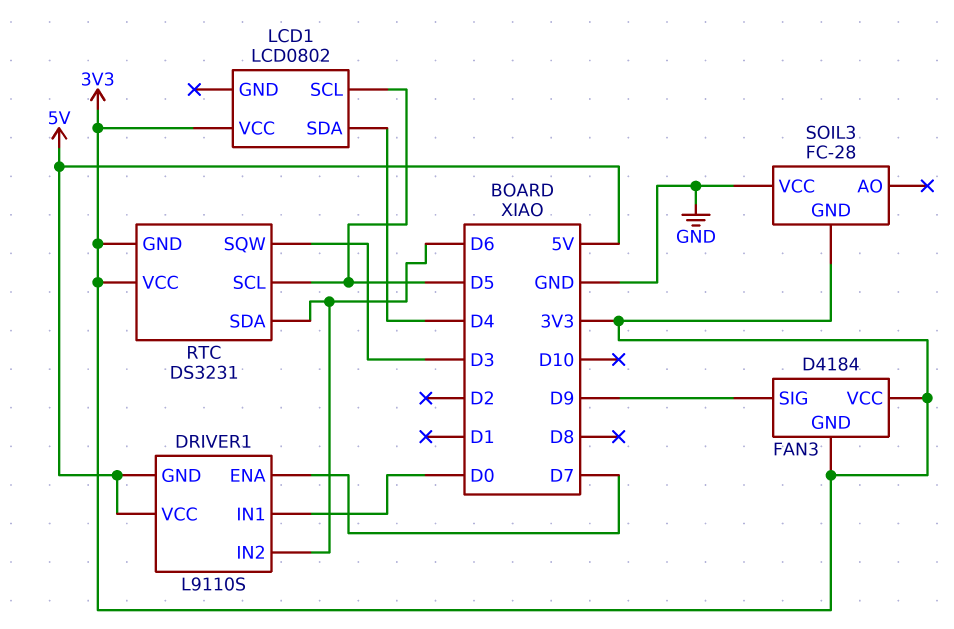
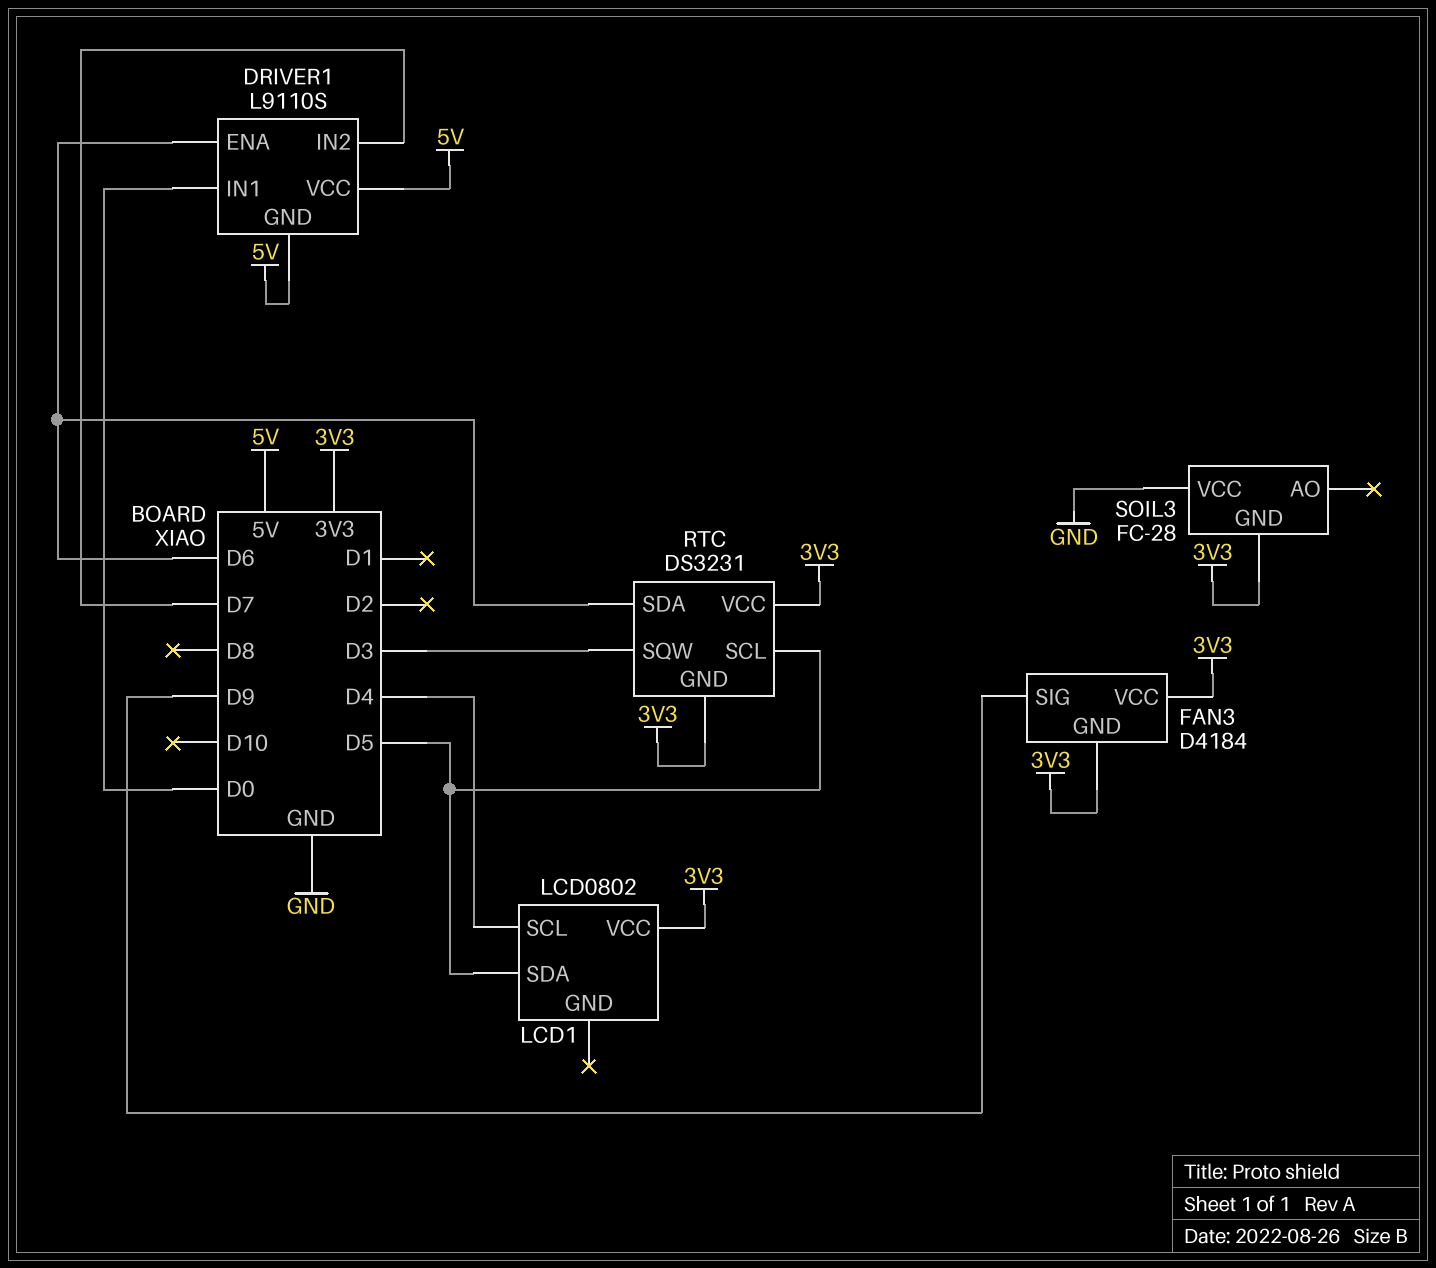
DRIVER1 pin ENA: D7 -> D6
DRIVER1 pin IN2: D6 -> D7
LCD1 pin SCL: D5 -> D4
LCD1 pin SDA: D4 -> D5

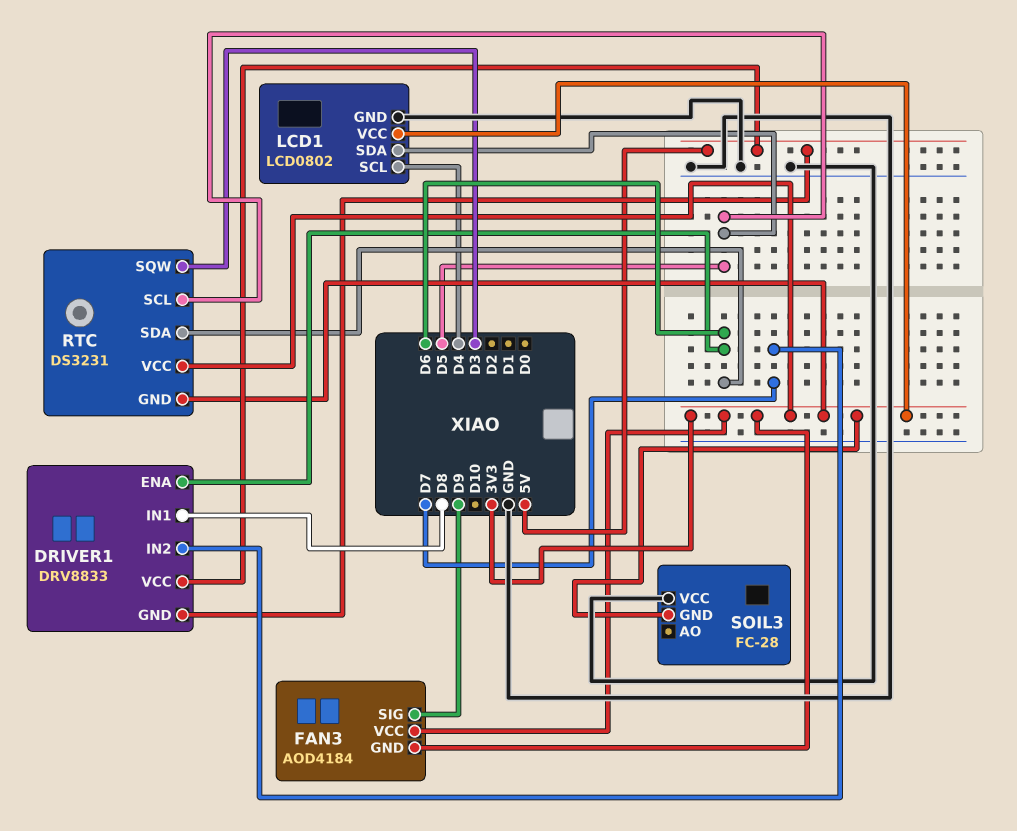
DRIVER1: L9110S -> DRV8833
DRIVER1 pin IN1: D0 -> D8
FAN3: D4184 -> AOD4184
LCD1 pin GND: none -> GND

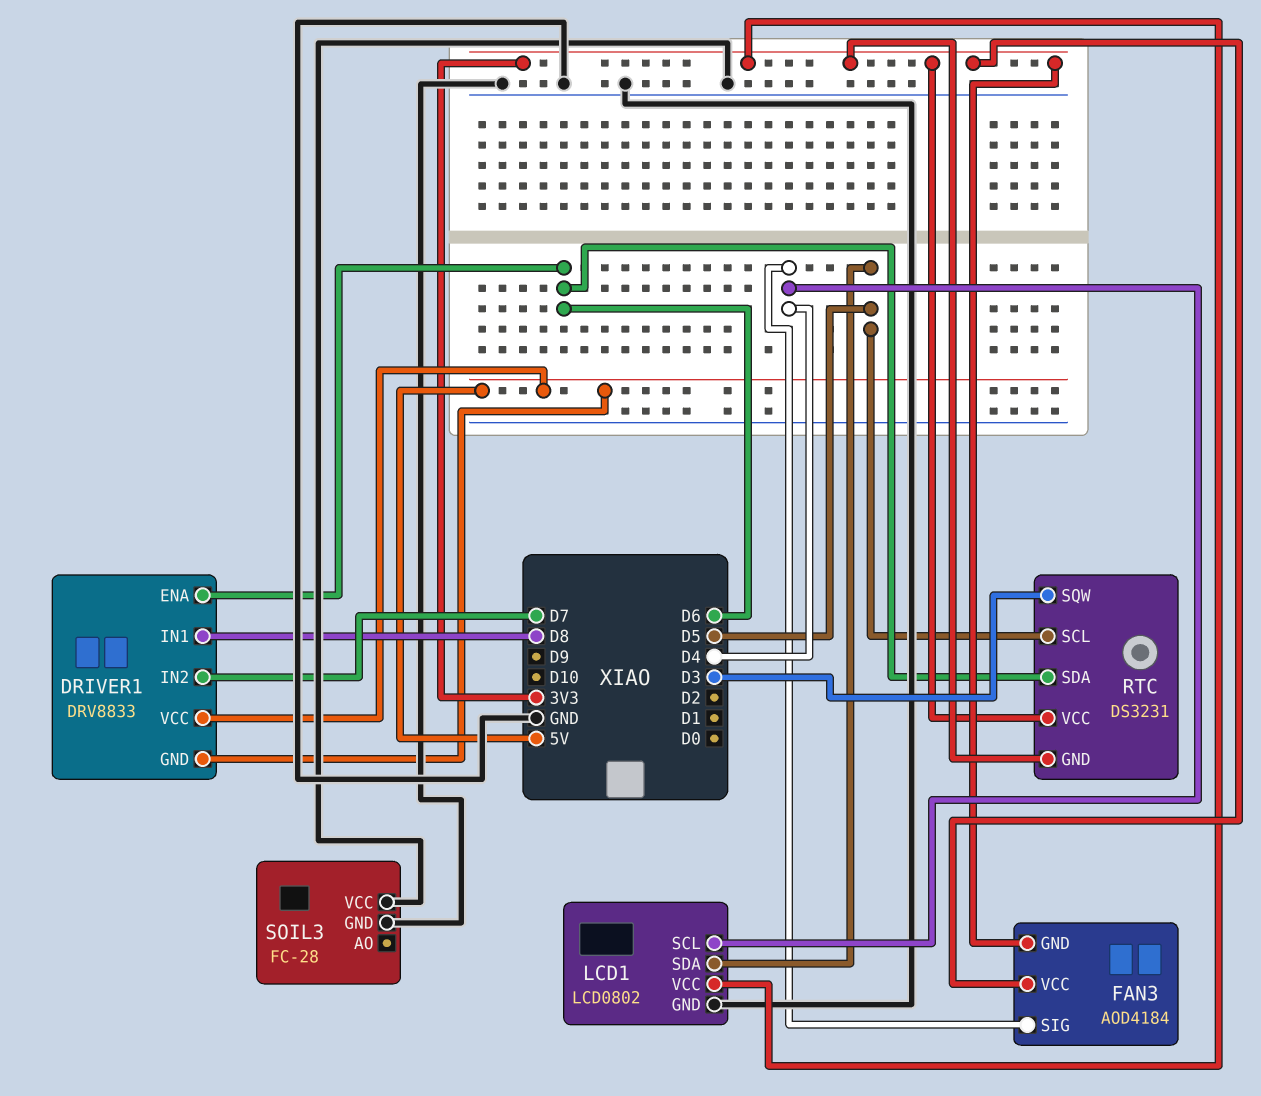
FAN3 pin SIG: D9 -> D4
SOIL3 pin GND: 3V3 -> GND

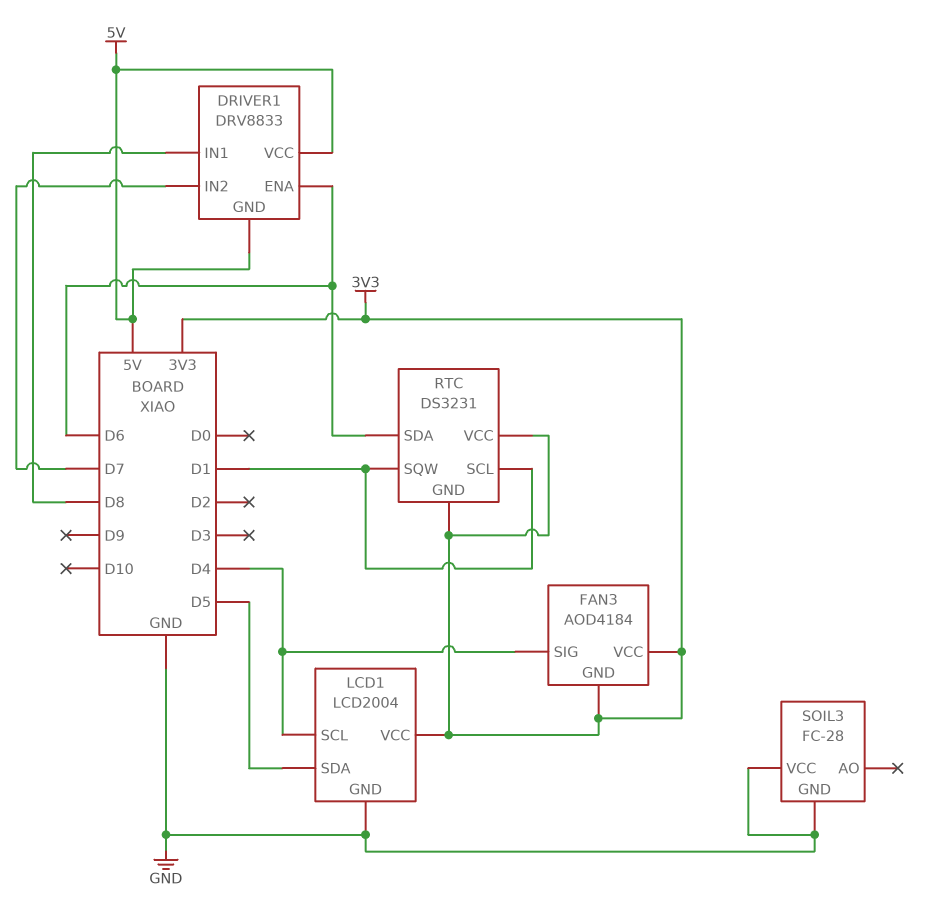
LCD1: LCD0802 -> LCD2004
RTC pin SCL: D5 -> D1
RTC pin SQW: D3 -> D1

